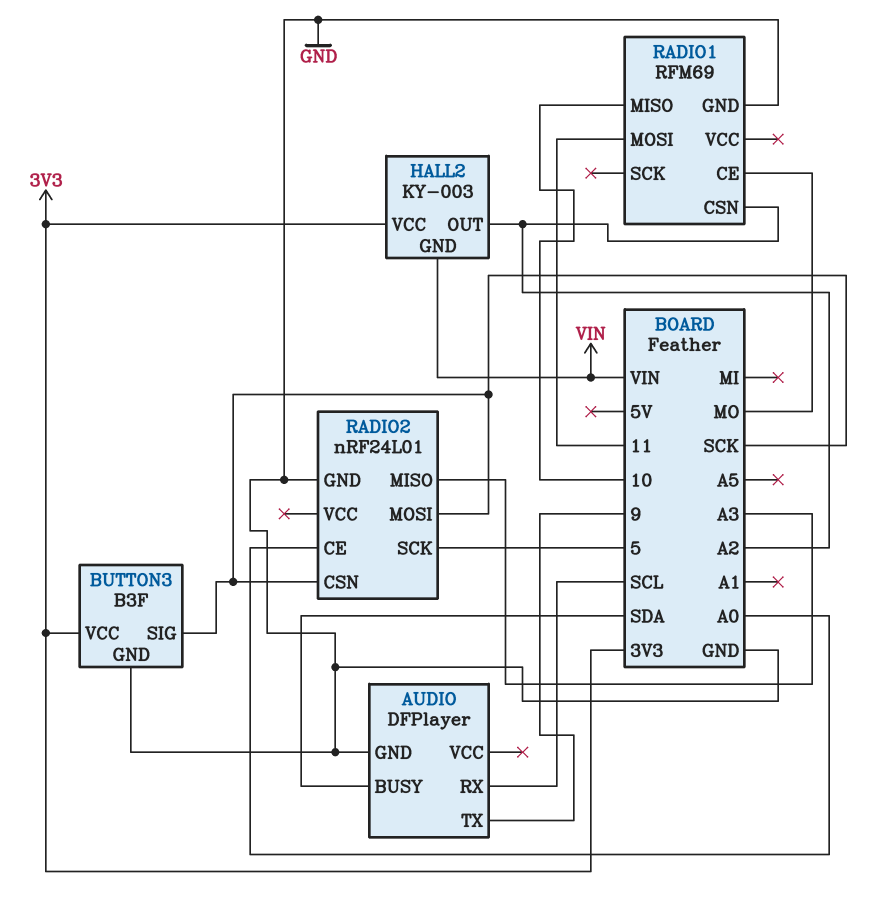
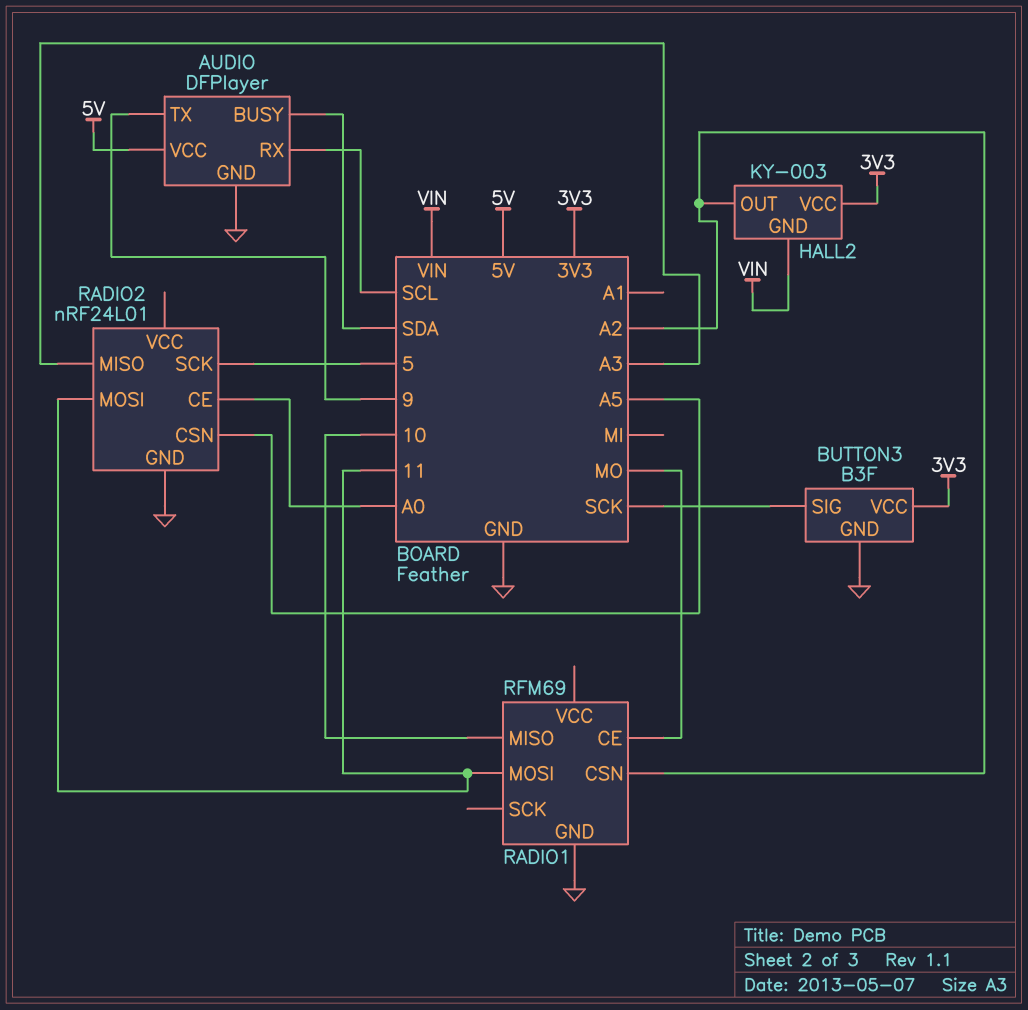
AUDIO pin VCC: none -> 5V
RADIO2 pin CSN: SCK -> A5
RADIO2 pin MOSI: SCK -> 11

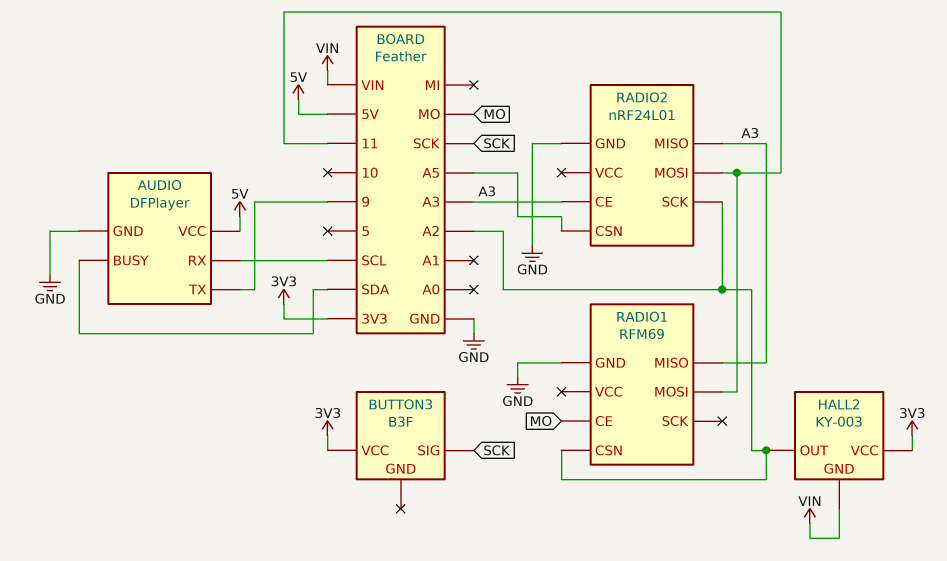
BUTTON3 pin GND: GND -> none
RADIO1 pin MISO: 10 -> A3
RADIO2 pin CE: A0 -> A3
RADIO2 pin SCK: 5 -> A2

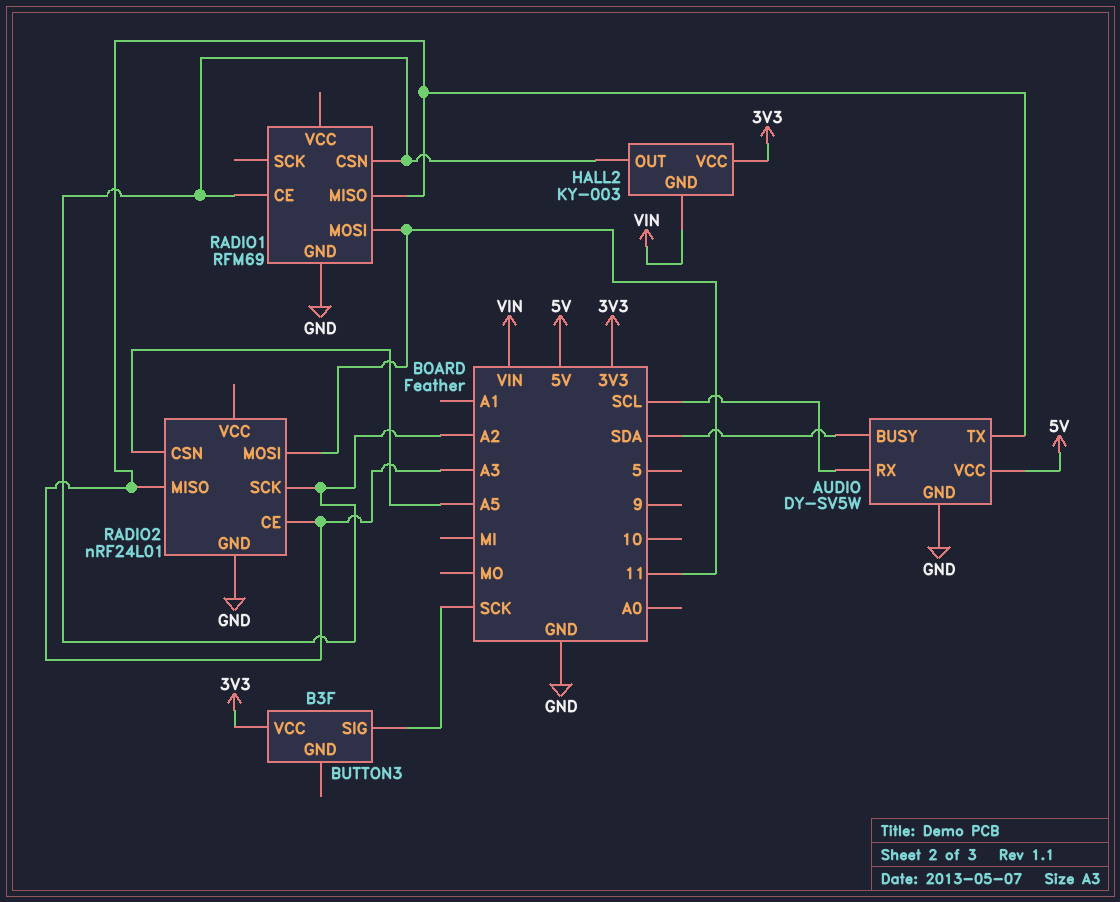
AUDIO: DFPlayer -> DY-SV5W
AUDIO pin TX: 9 -> A3
RADIO1 pin CE: MO -> A2

